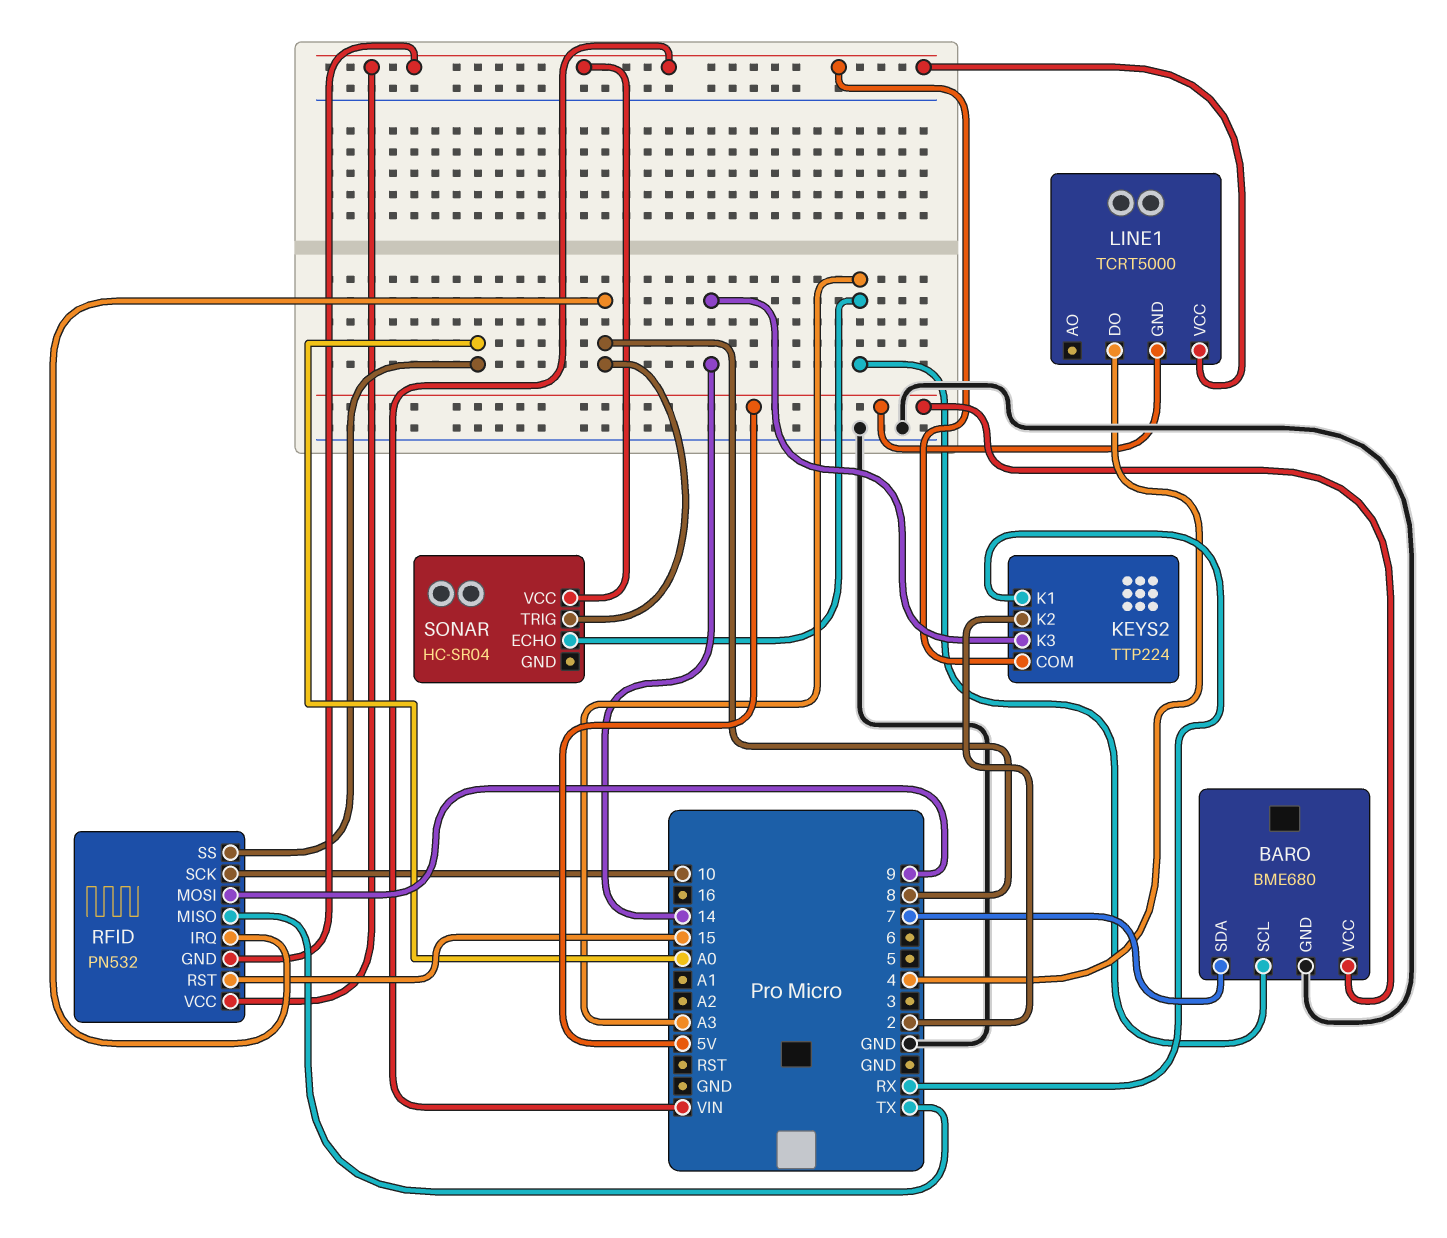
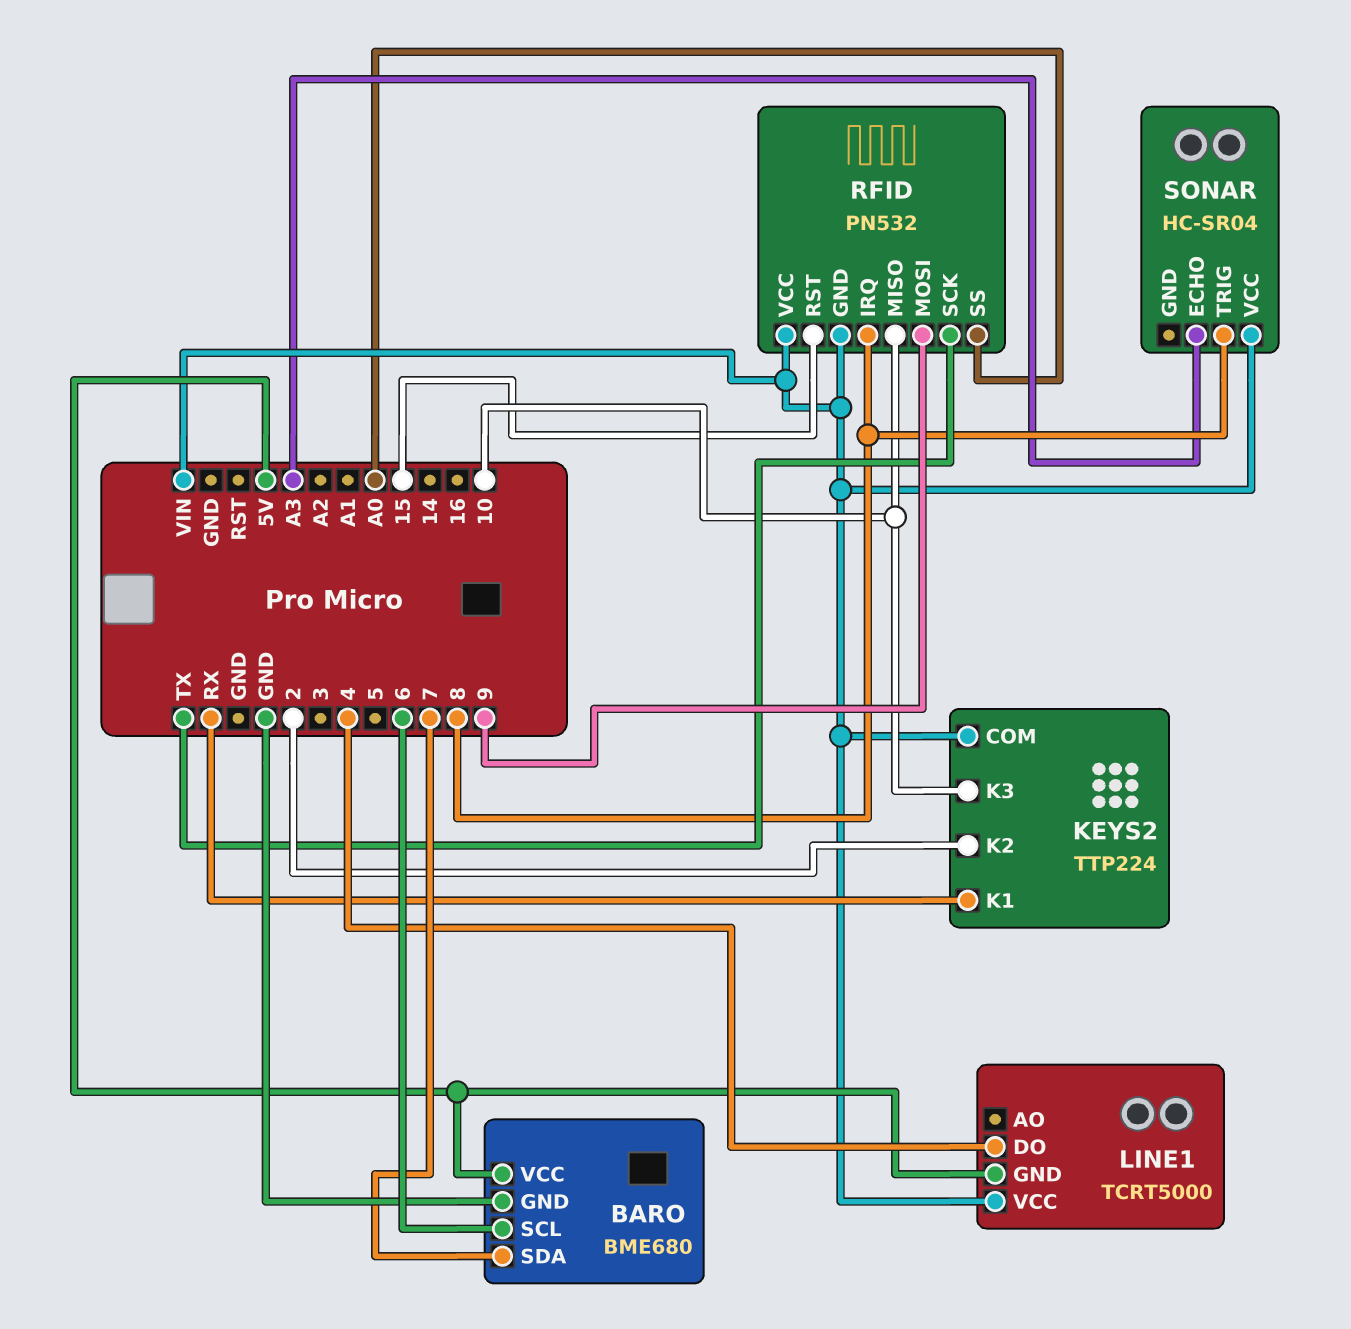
BARO pin SCL: A3 -> 6
KEYS2 pin K3: 14 -> 10
RFID pin MISO: TX -> 10
RFID pin SCK: 10 -> TX

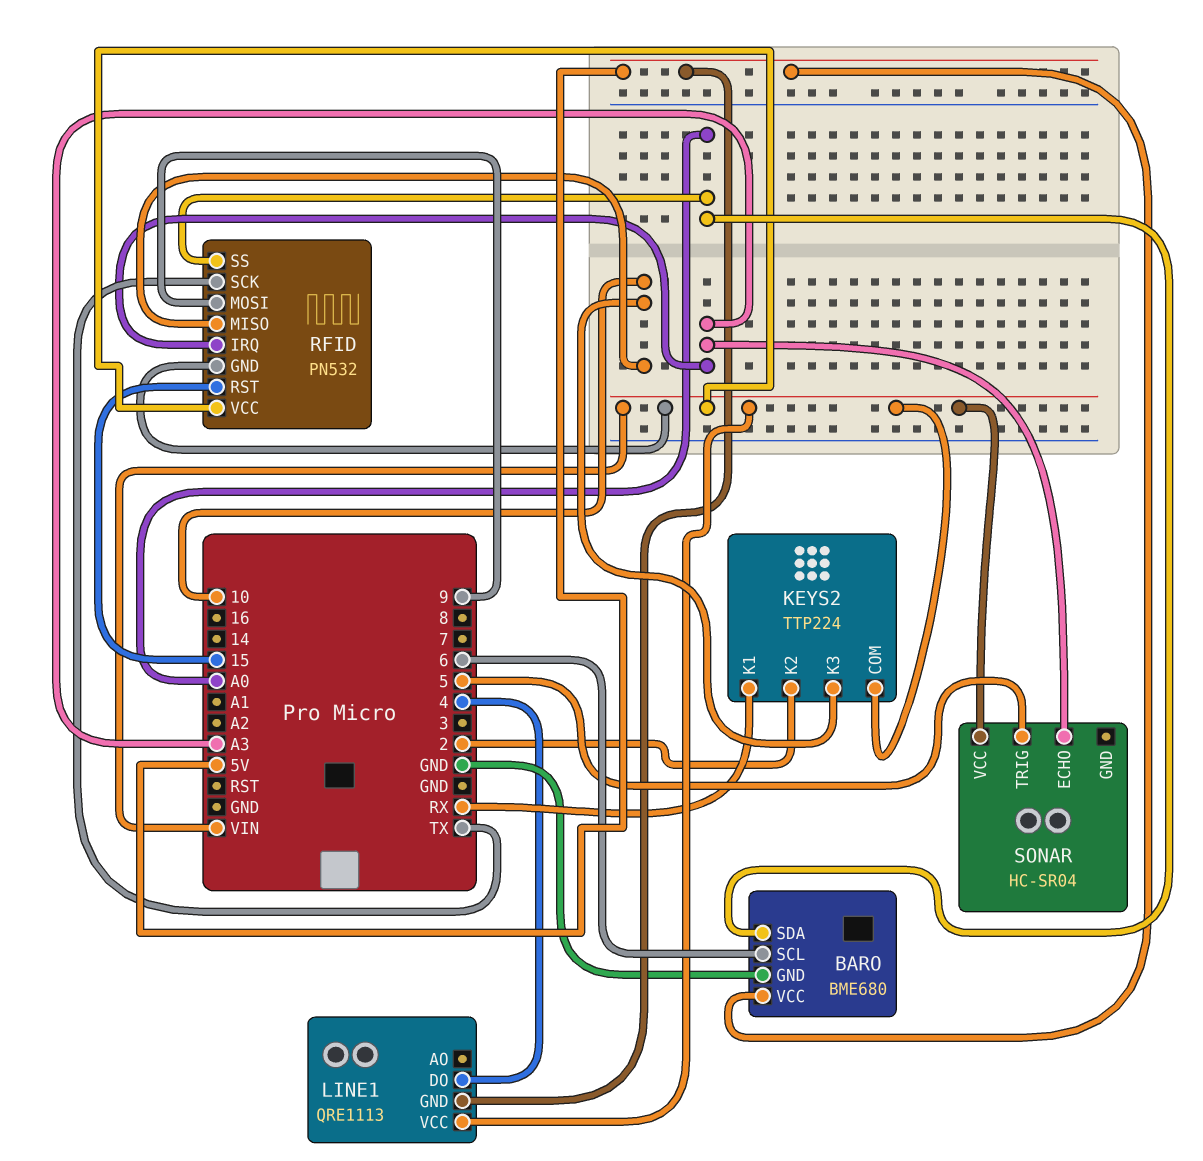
BARO pin SDA: 7 -> A0
LINE1: TCRT5000 -> QRE1113
RFID pin IRQ: 8 -> A3
SONAR pin TRIG: 8 -> 5

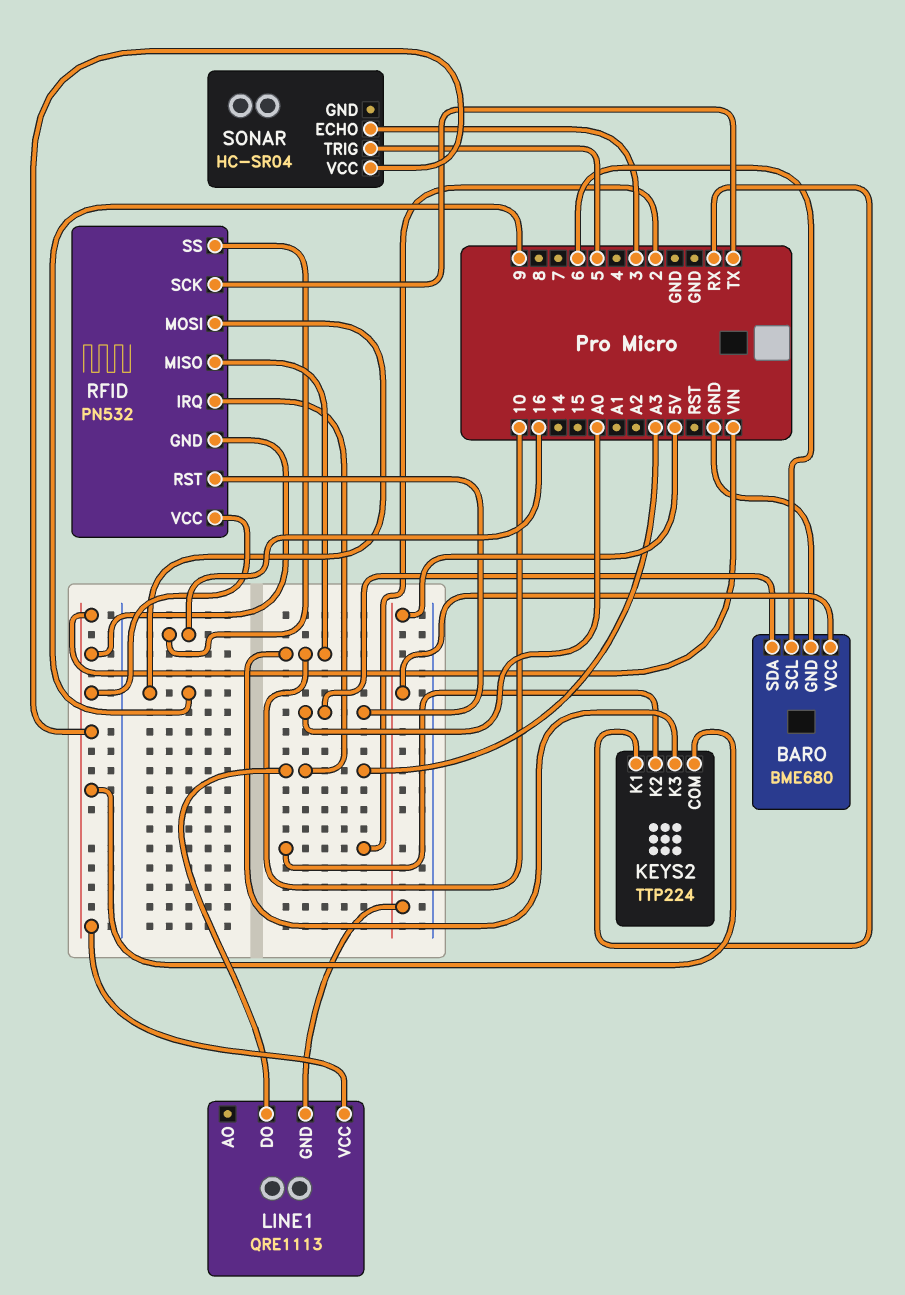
LINE1 pin DO: 4 -> A3
RFID pin RST: 15 -> A0
RFID pin SS: A0 -> 16
SONAR pin ECHO: A3 -> 3

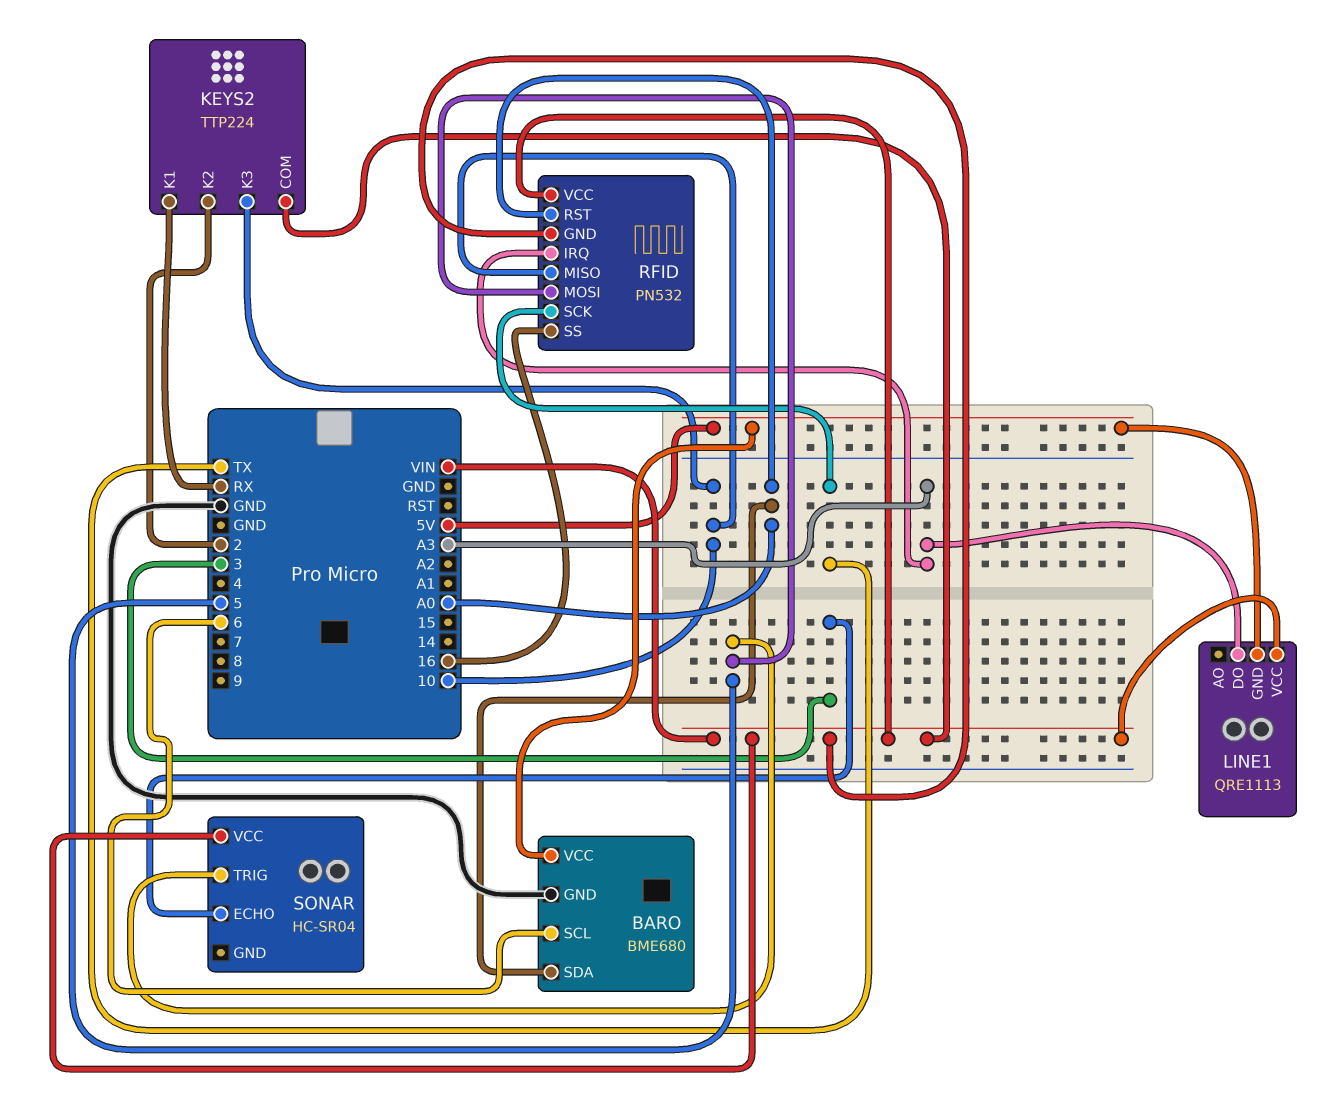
RFID pin MOSI: 9 -> 5

